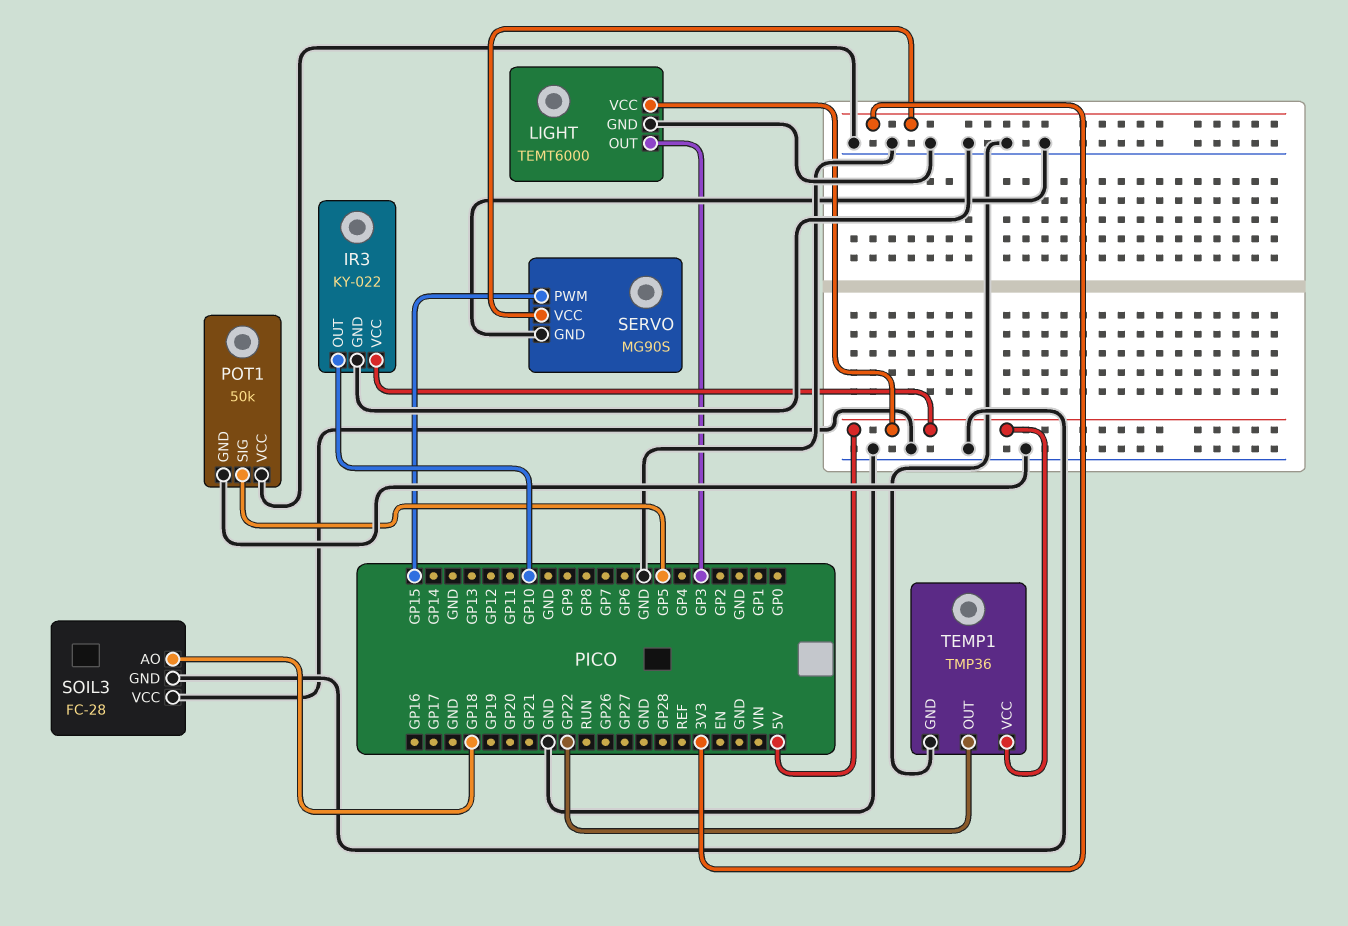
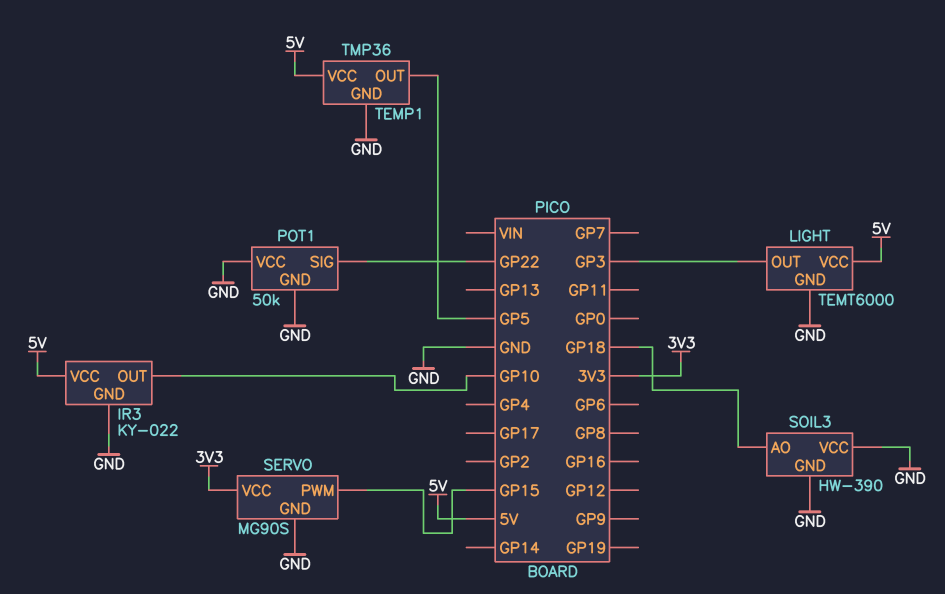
POT1 pin SIG: GP5 -> GP22
SOIL3: FC-28 -> HW-390
TEMP1 pin OUT: GP22 -> GP5

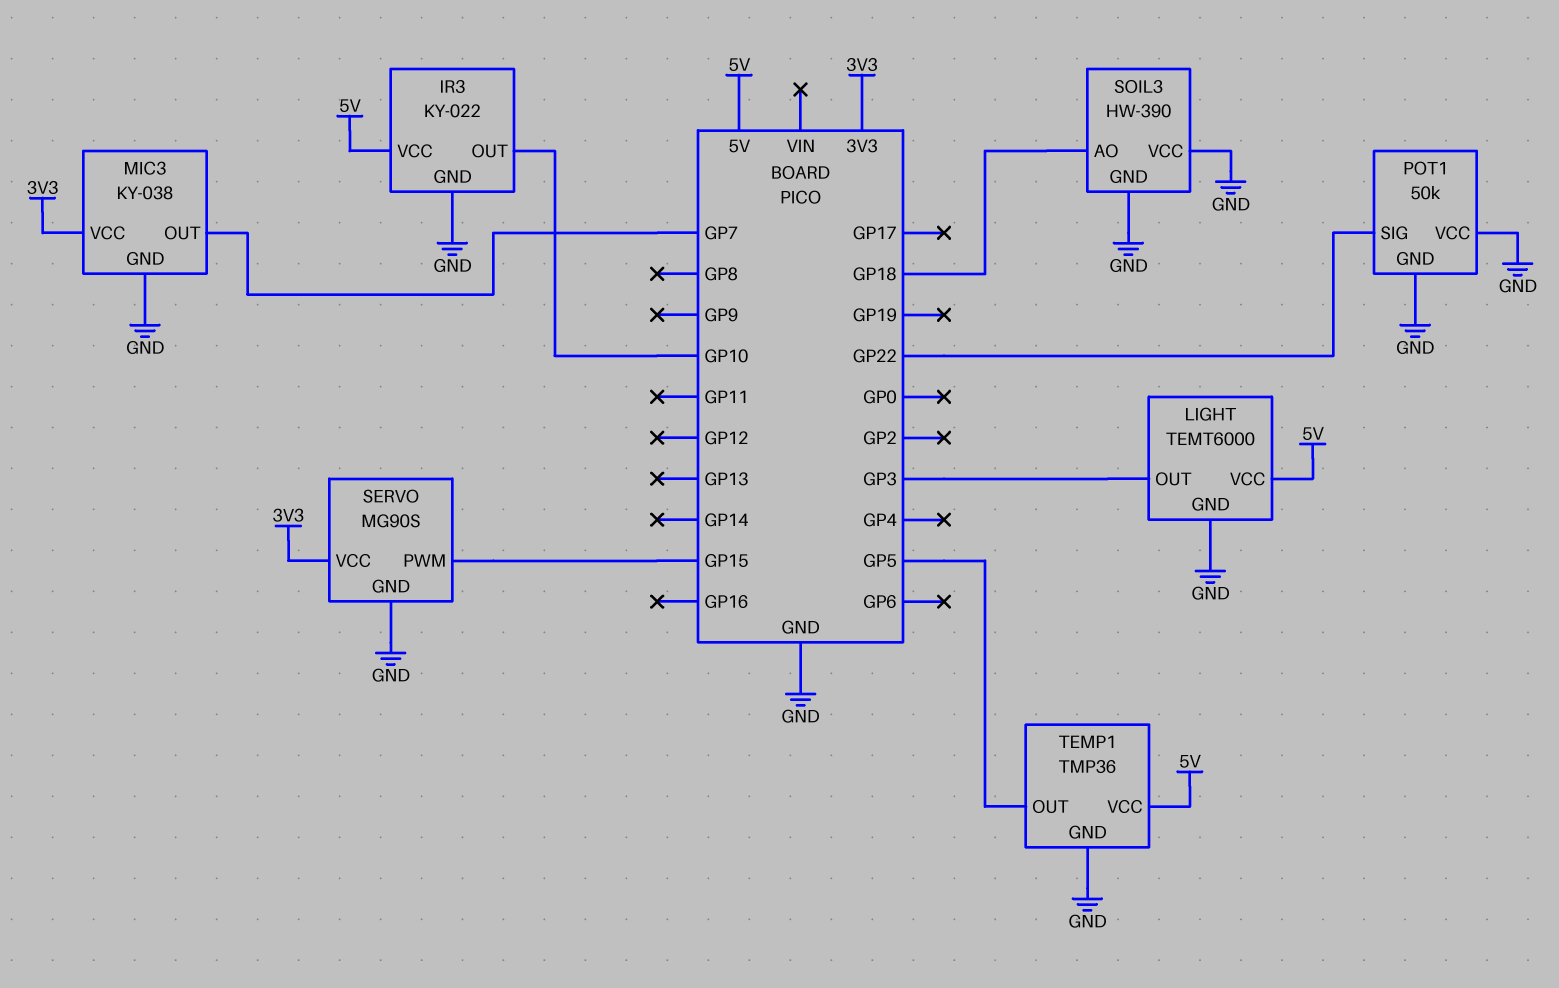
MIC3: none -> KY-038
MIC3 pin GND: none -> GND
MIC3 pin OUT: none -> GP7
MIC3 pin VCC: none -> 3V3

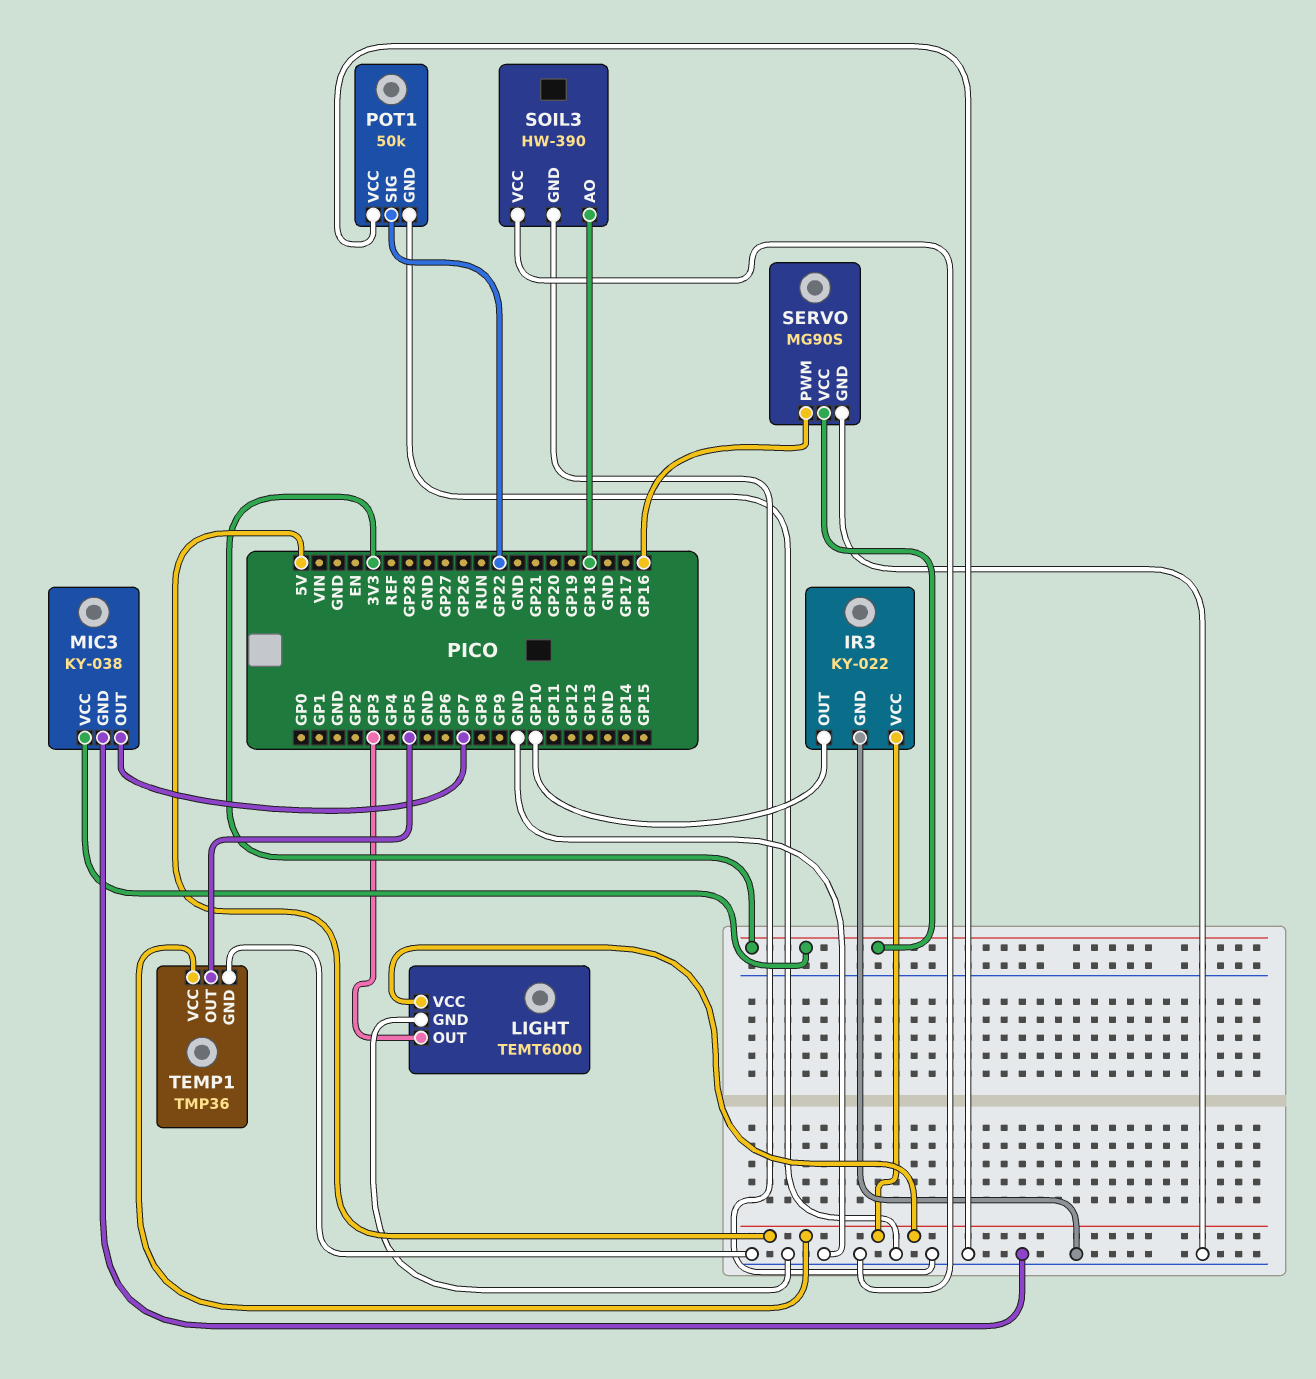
SERVO pin PWM: GP15 -> GP16

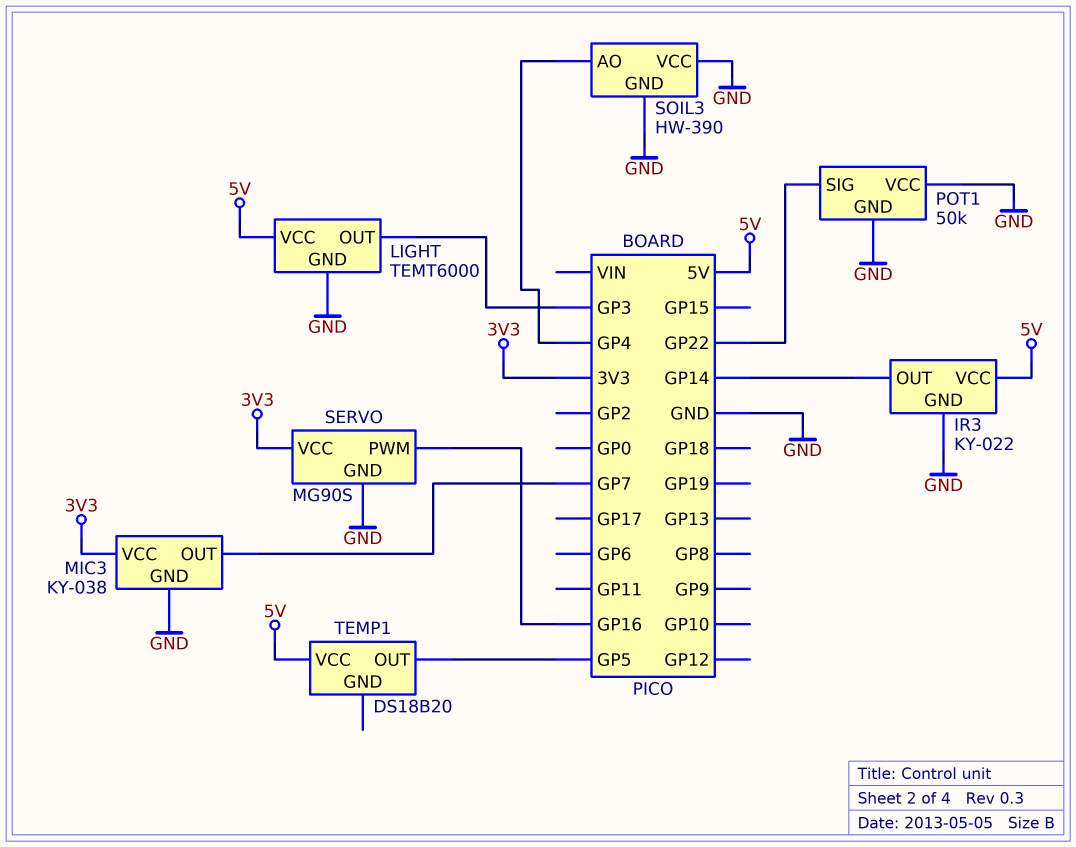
IR3 pin OUT: GP10 -> GP14
SOIL3 pin AO: GP18 -> GP4
TEMP1: TMP36 -> DS18B20
TEMP1 pin GND: GND -> none

